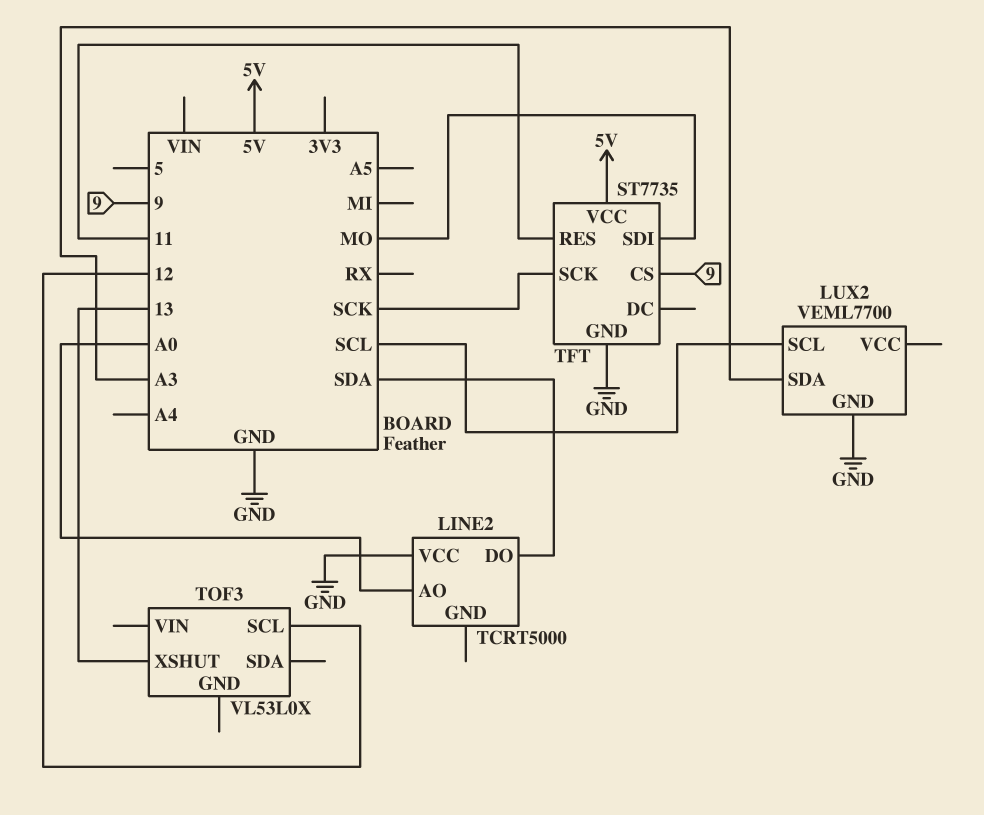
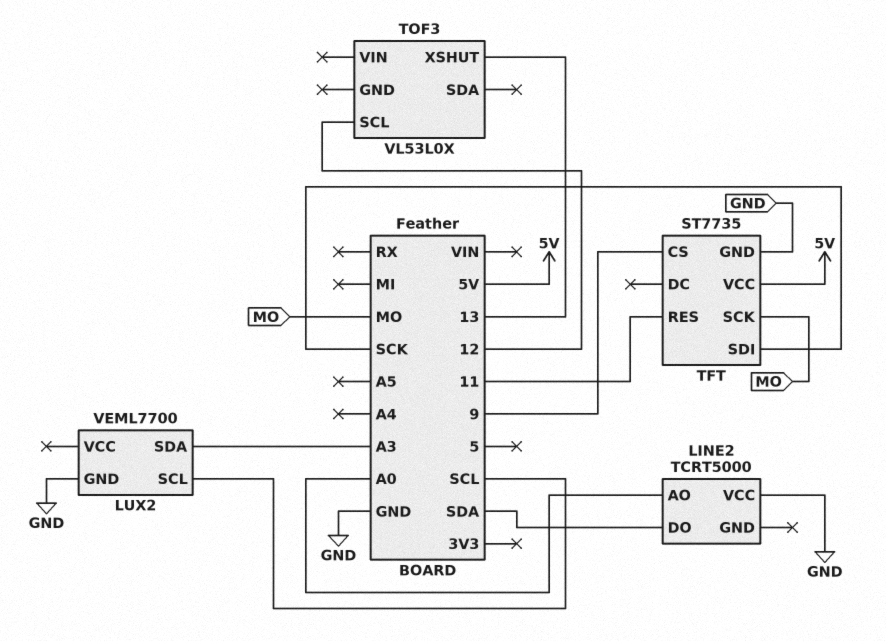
TFT pin SCK: SCK -> MO
TFT pin SDI: MO -> SCK

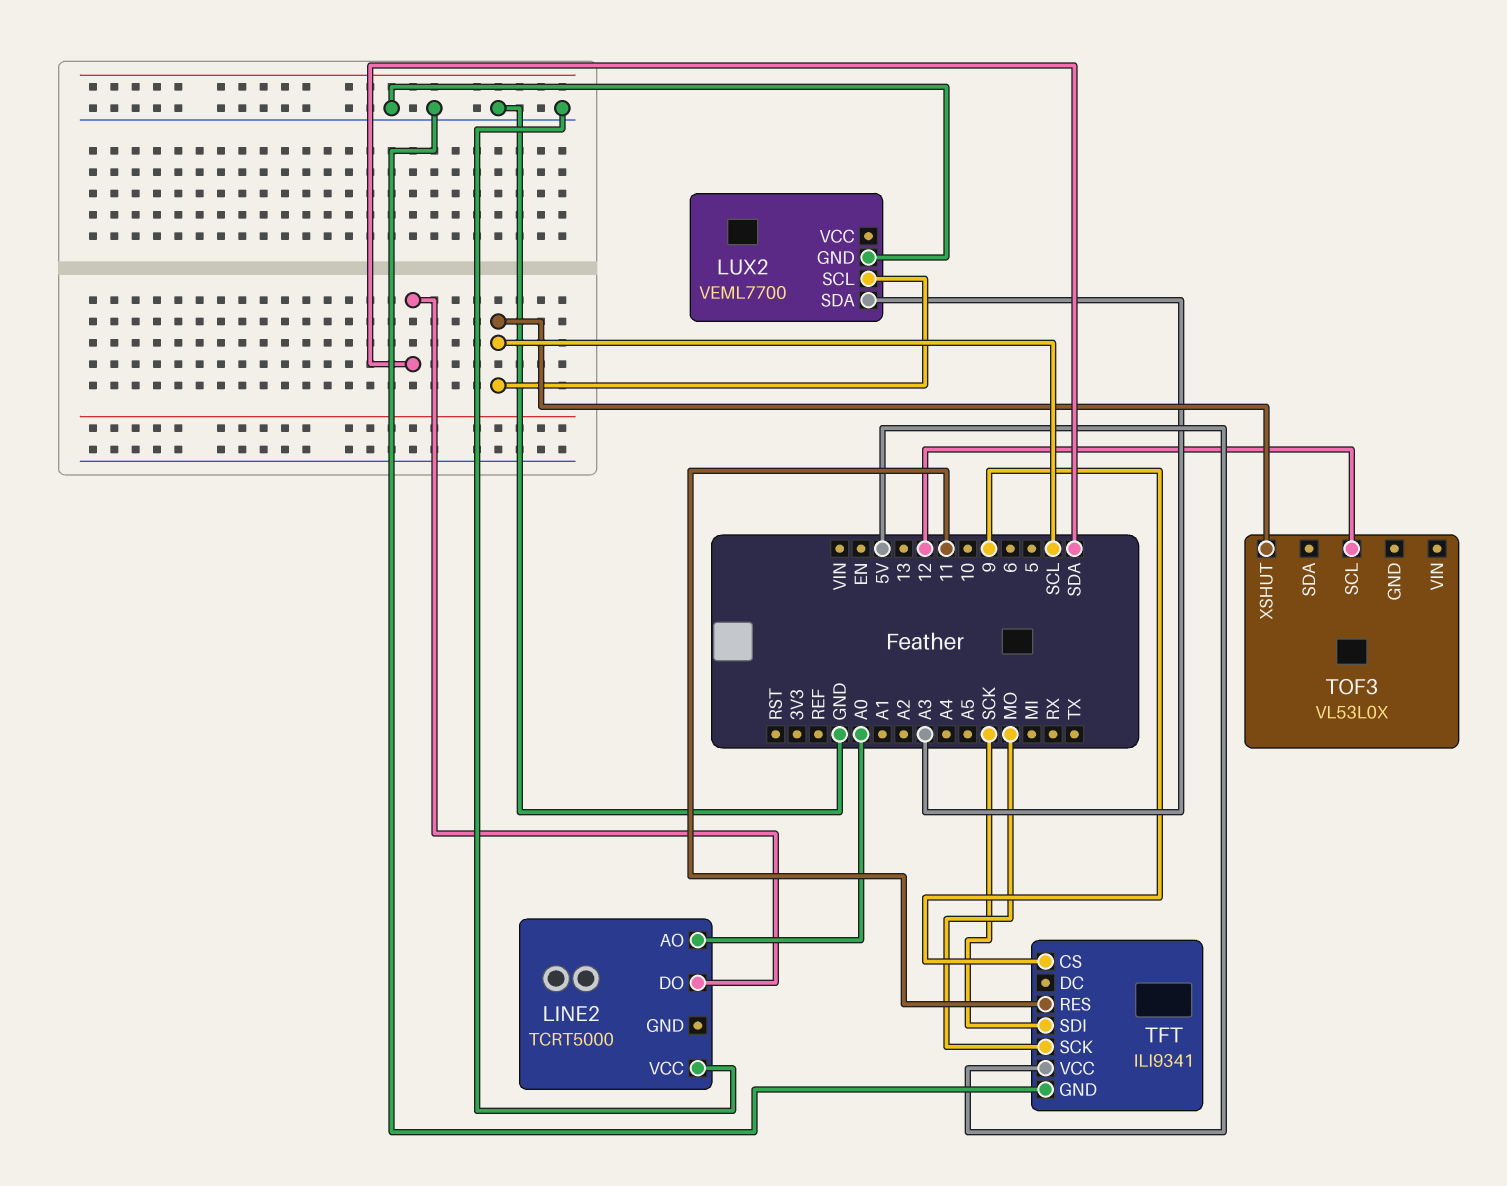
TFT: ST7735 -> ILI9341
TOF3 pin XSHUT: 13 -> SCL

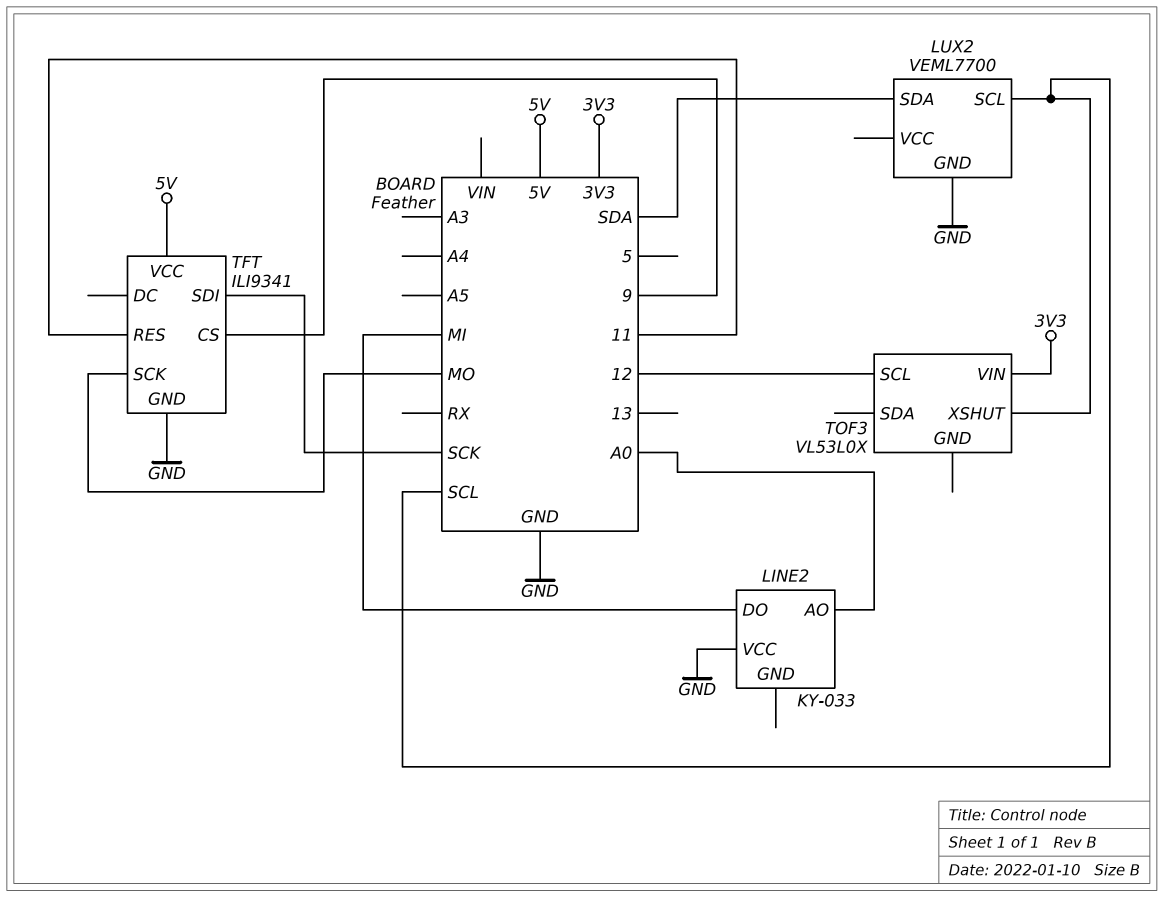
LINE2: TCRT5000 -> KY-033
LINE2 pin DO: SDA -> MI
LUX2 pin SDA: A3 -> SDA
TOF3 pin VIN: none -> 3V3

